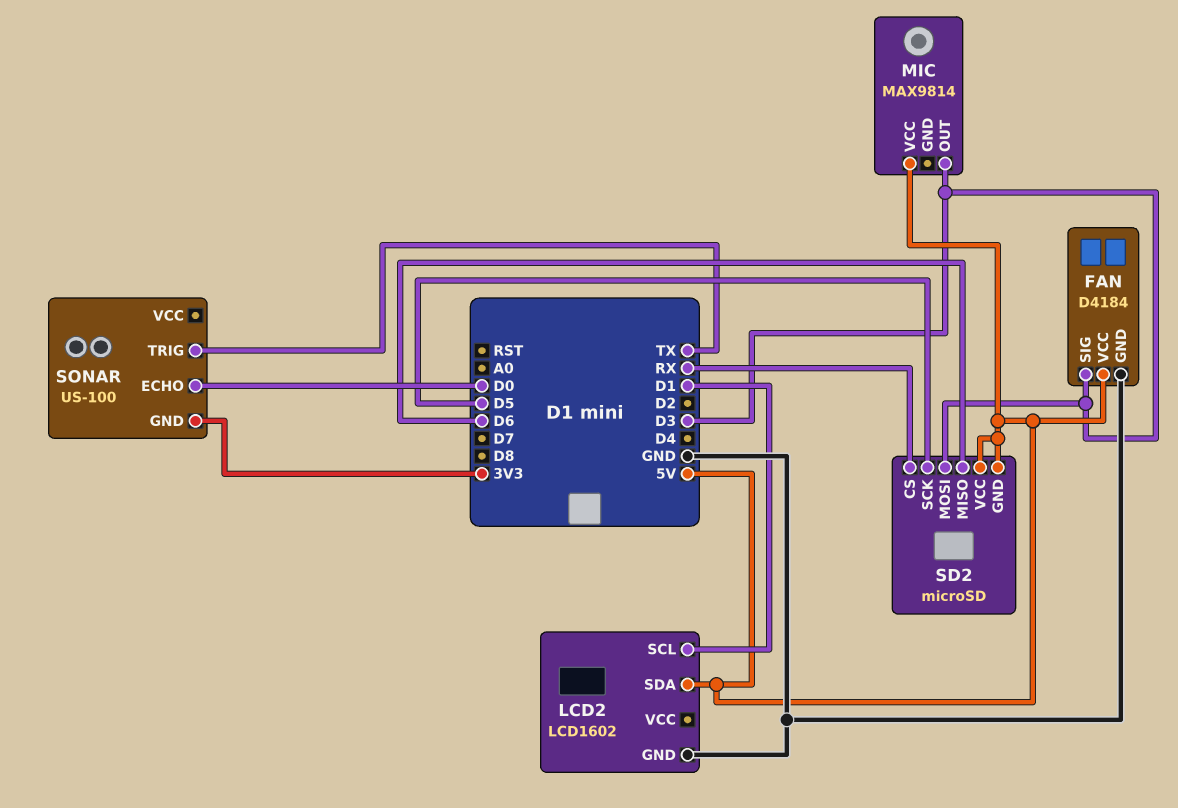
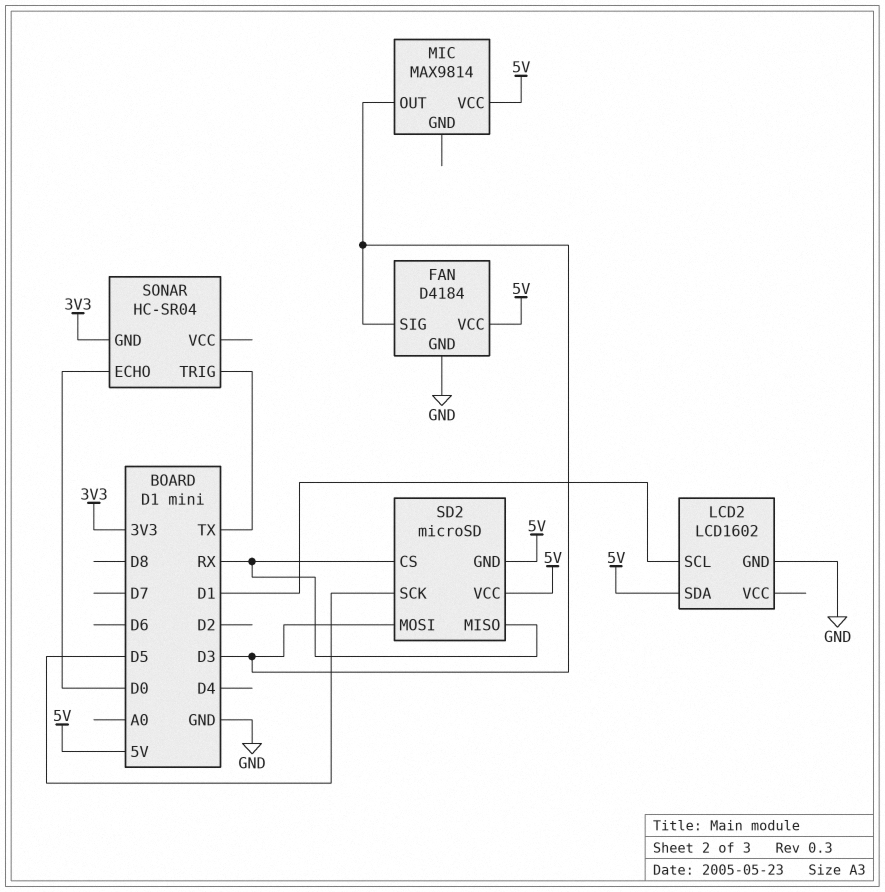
SD2 pin MISO: D6 -> RX
SONAR: US-100 -> HC-SR04

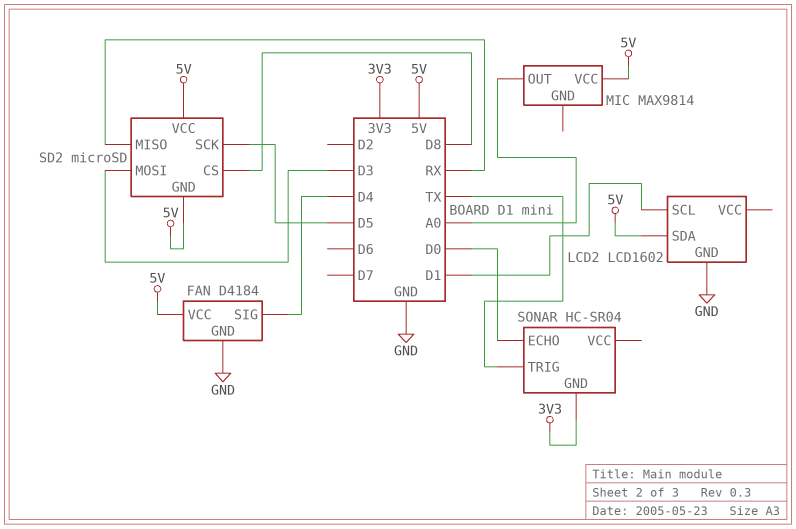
FAN pin SIG: D3 -> D4
MIC pin OUT: D3 -> A0
SD2 pin CS: RX -> D8

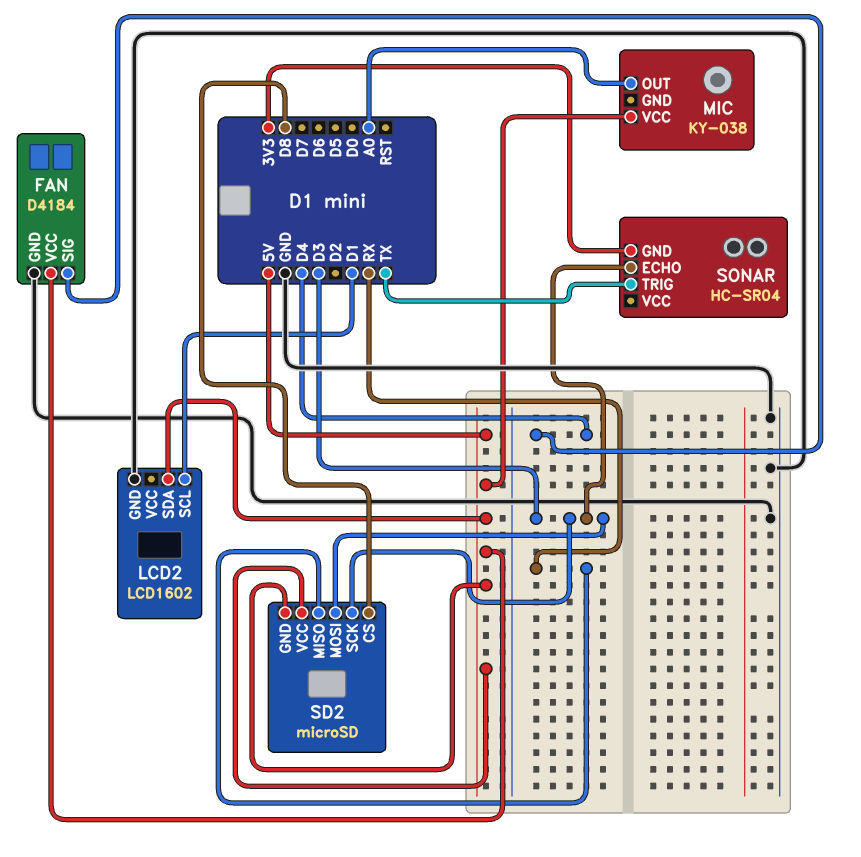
MIC: MAX9814 -> KY-038
SD2 pin SCK: D5 -> D3
SONAR pin ECHO: D0 -> D3

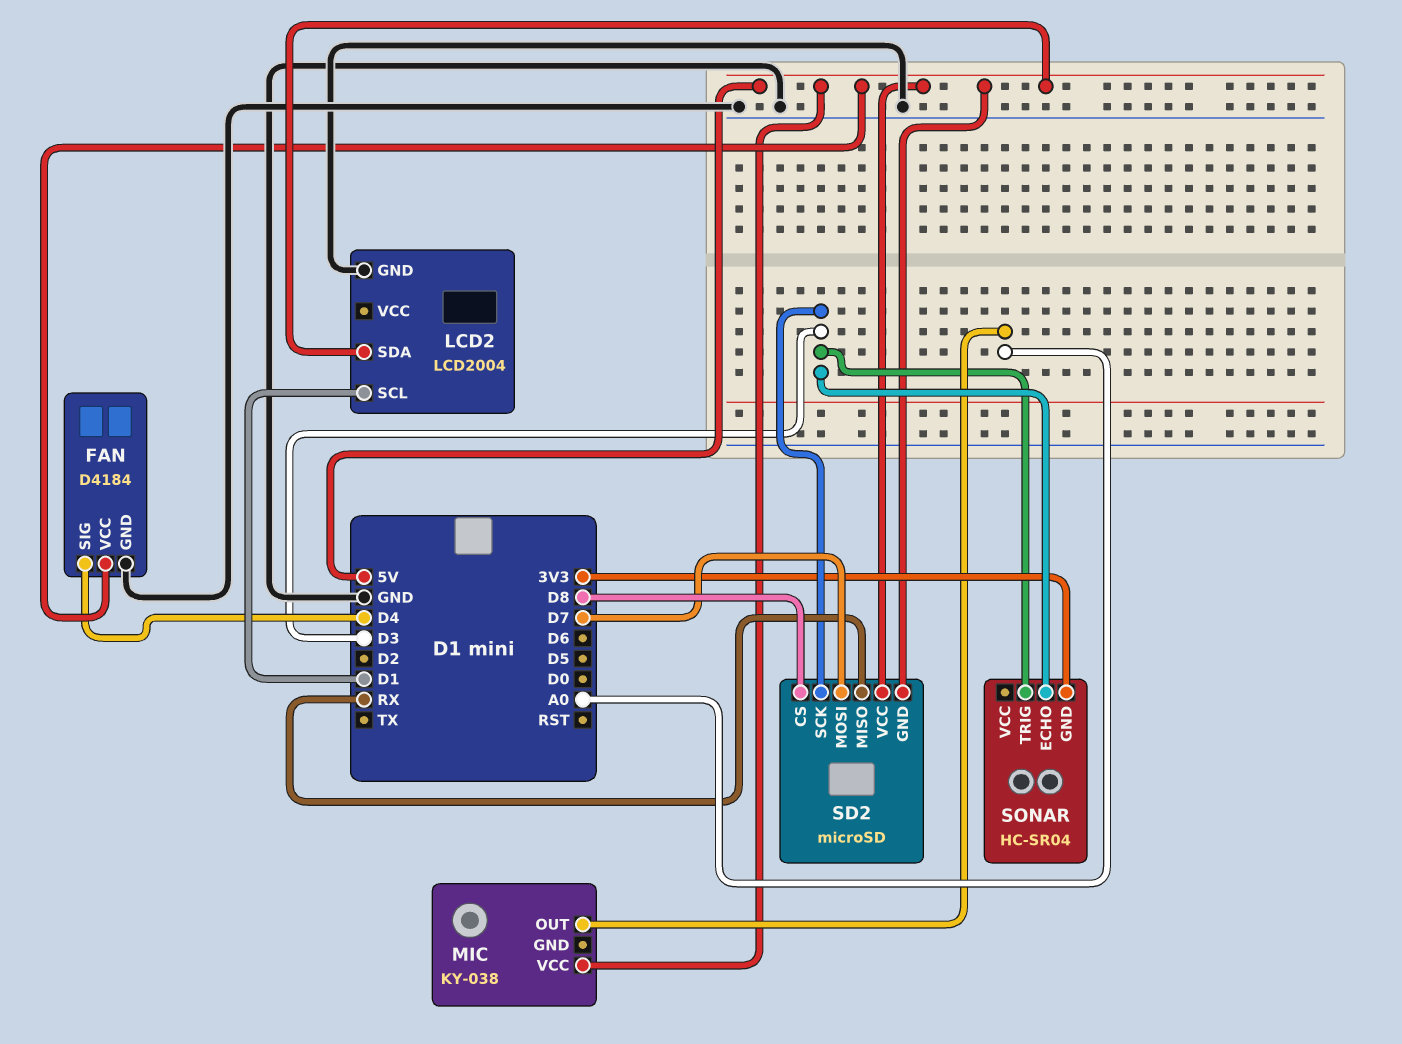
LCD2: LCD1602 -> LCD2004
SD2 pin MOSI: D3 -> D7
SONAR pin TRIG: TX -> D3

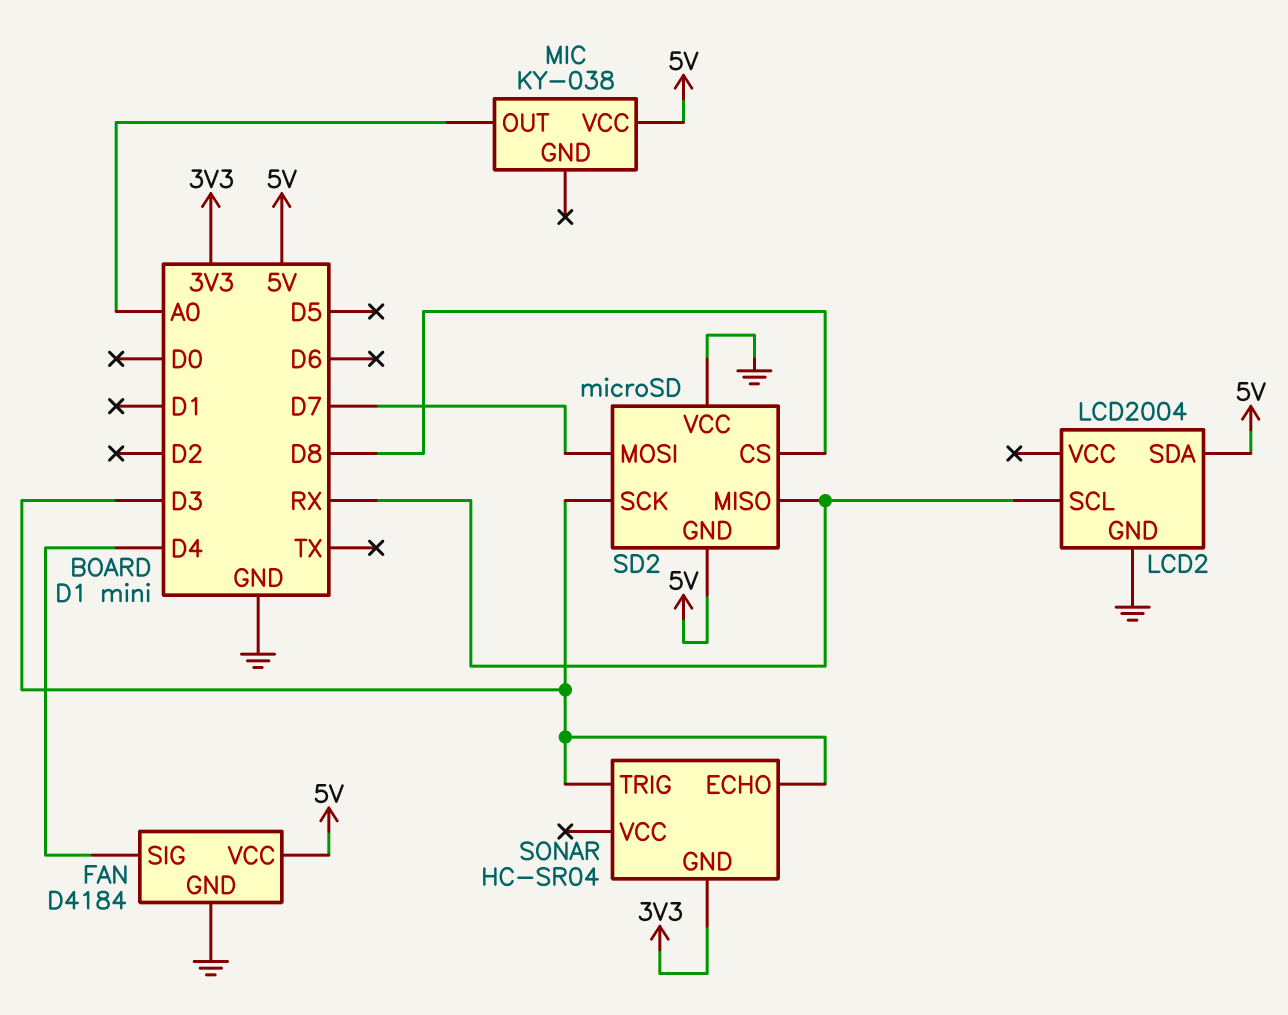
LCD2 pin SCL: D1 -> RX
SD2 pin VCC: 5V -> GND

